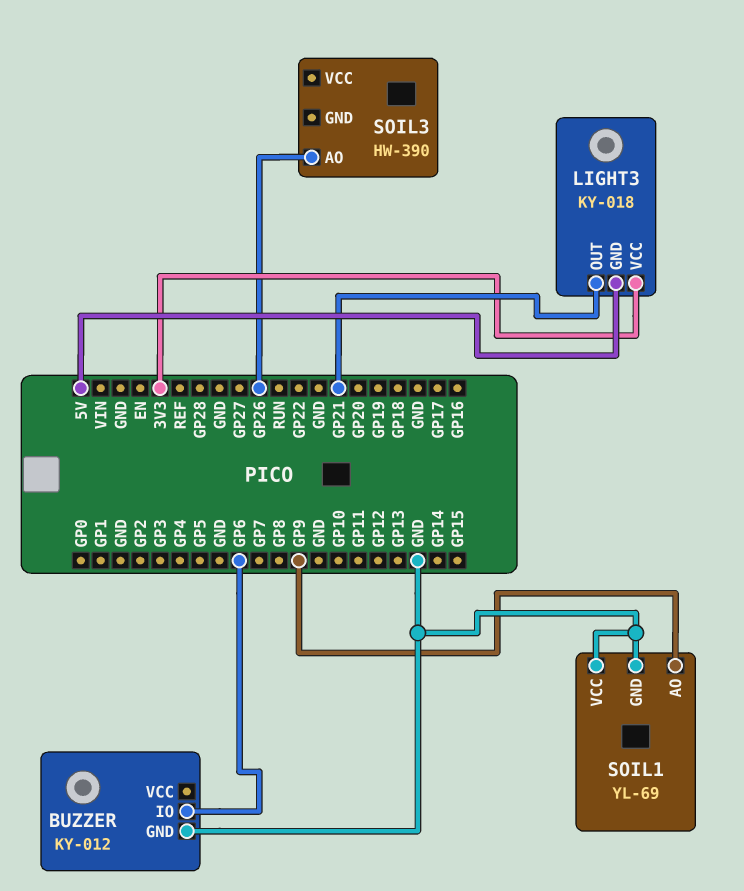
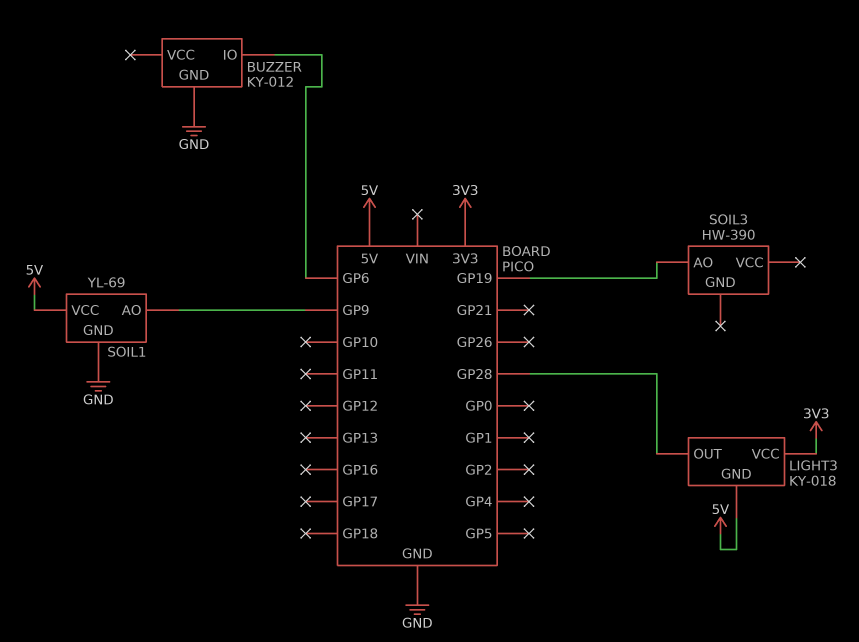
LIGHT3 pin OUT: GP21 -> GP28
SOIL1 pin VCC: GND -> 5V
SOIL3 pin AO: GP26 -> GP19

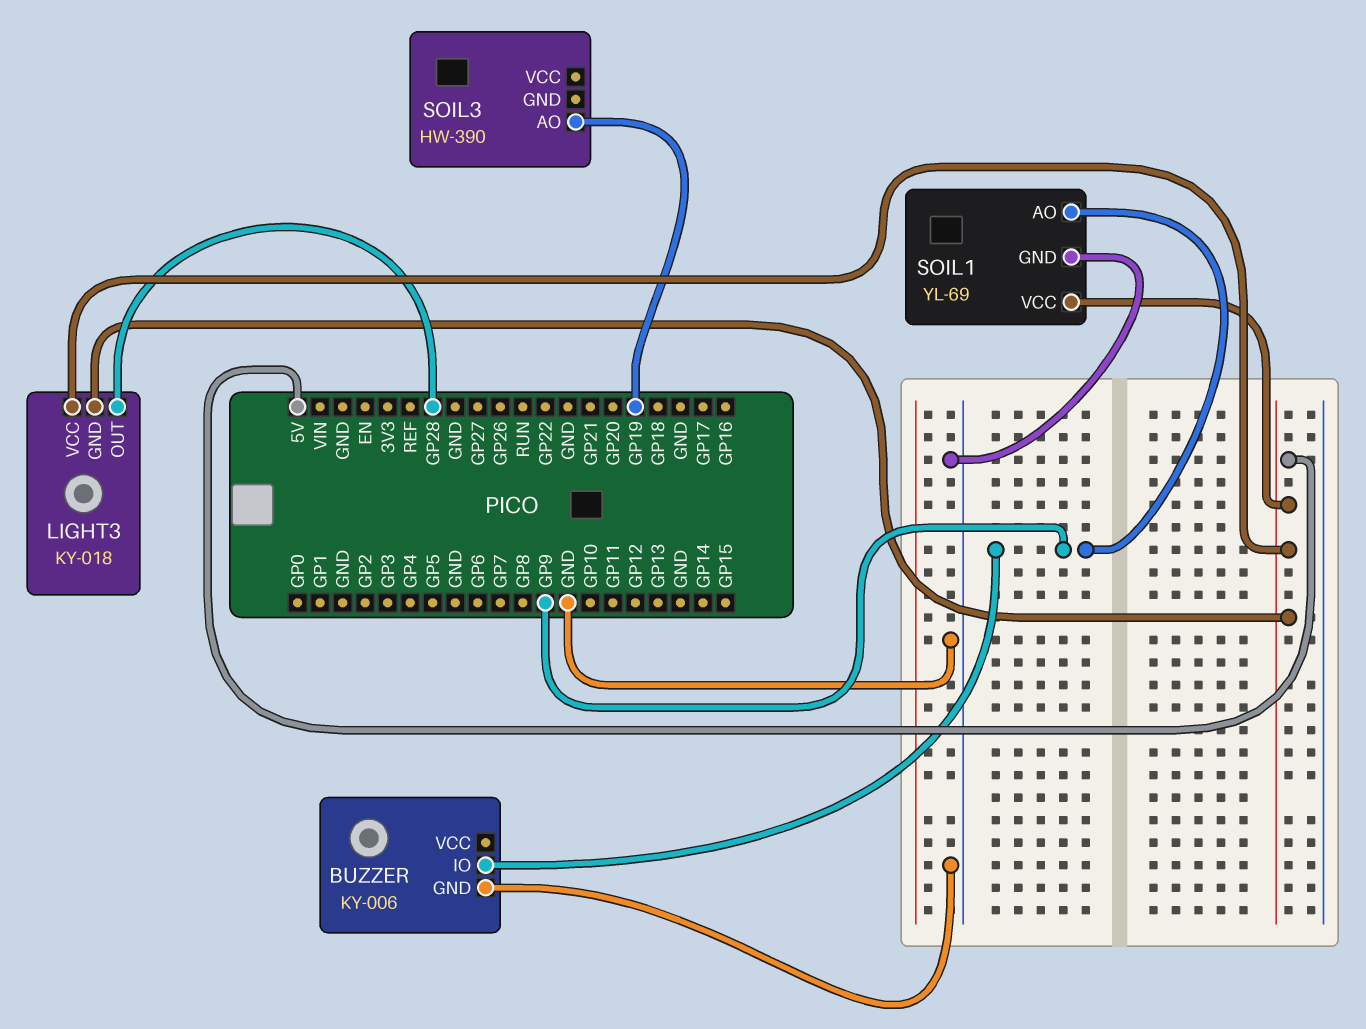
BUZZER: KY-012 -> KY-006
BUZZER pin IO: GP6 -> GP9
LIGHT3 pin VCC: 3V3 -> 5V

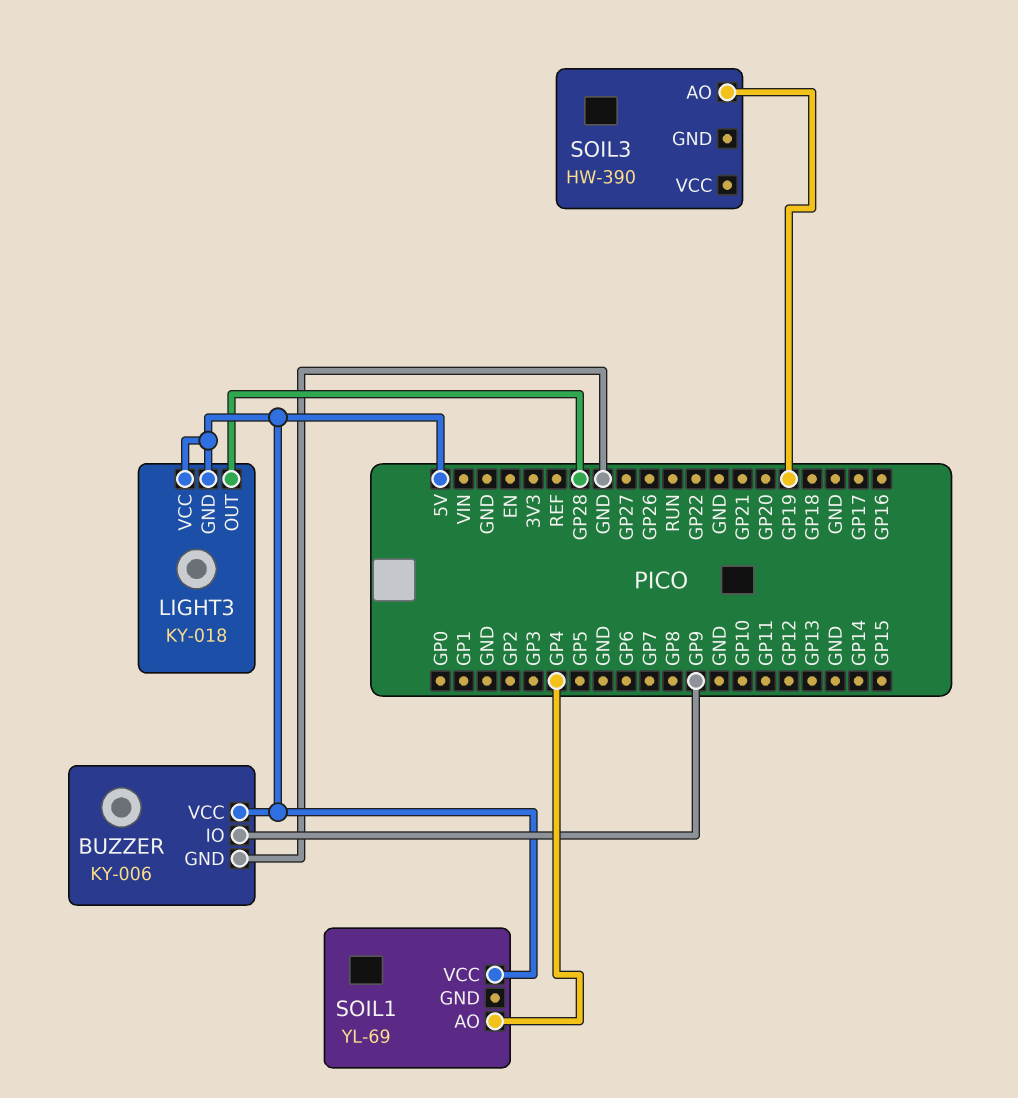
BUZZER pin VCC: none -> 5V
SOIL1 pin AO: GP9 -> GP4
SOIL1 pin GND: GND -> none

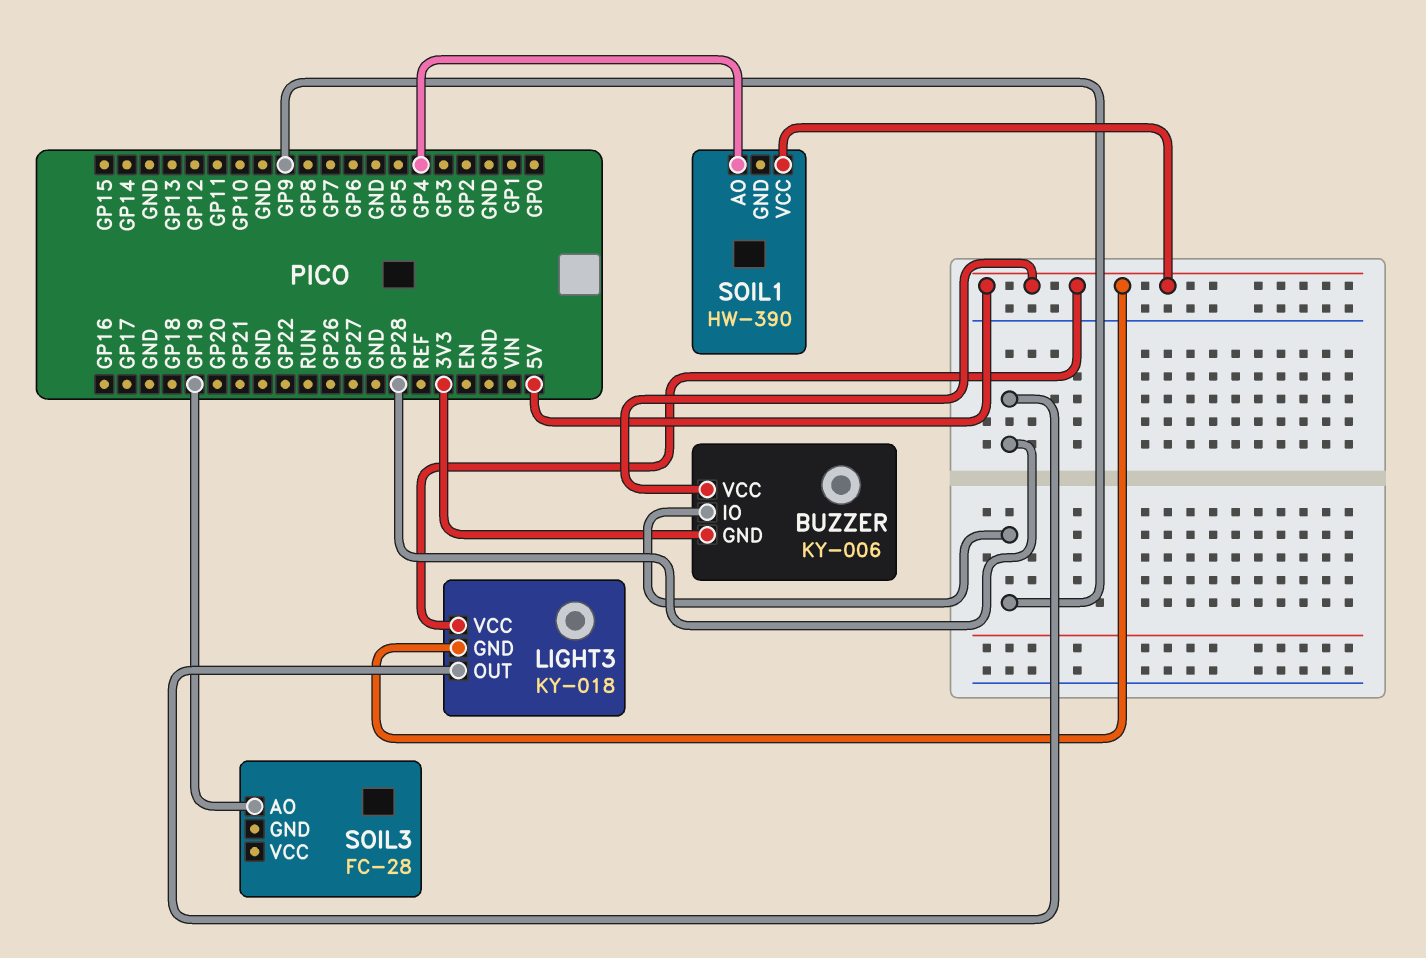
BUZZER pin GND: GND -> 3V3
SOIL1: YL-69 -> HW-390
SOIL3: HW-390 -> FC-28

